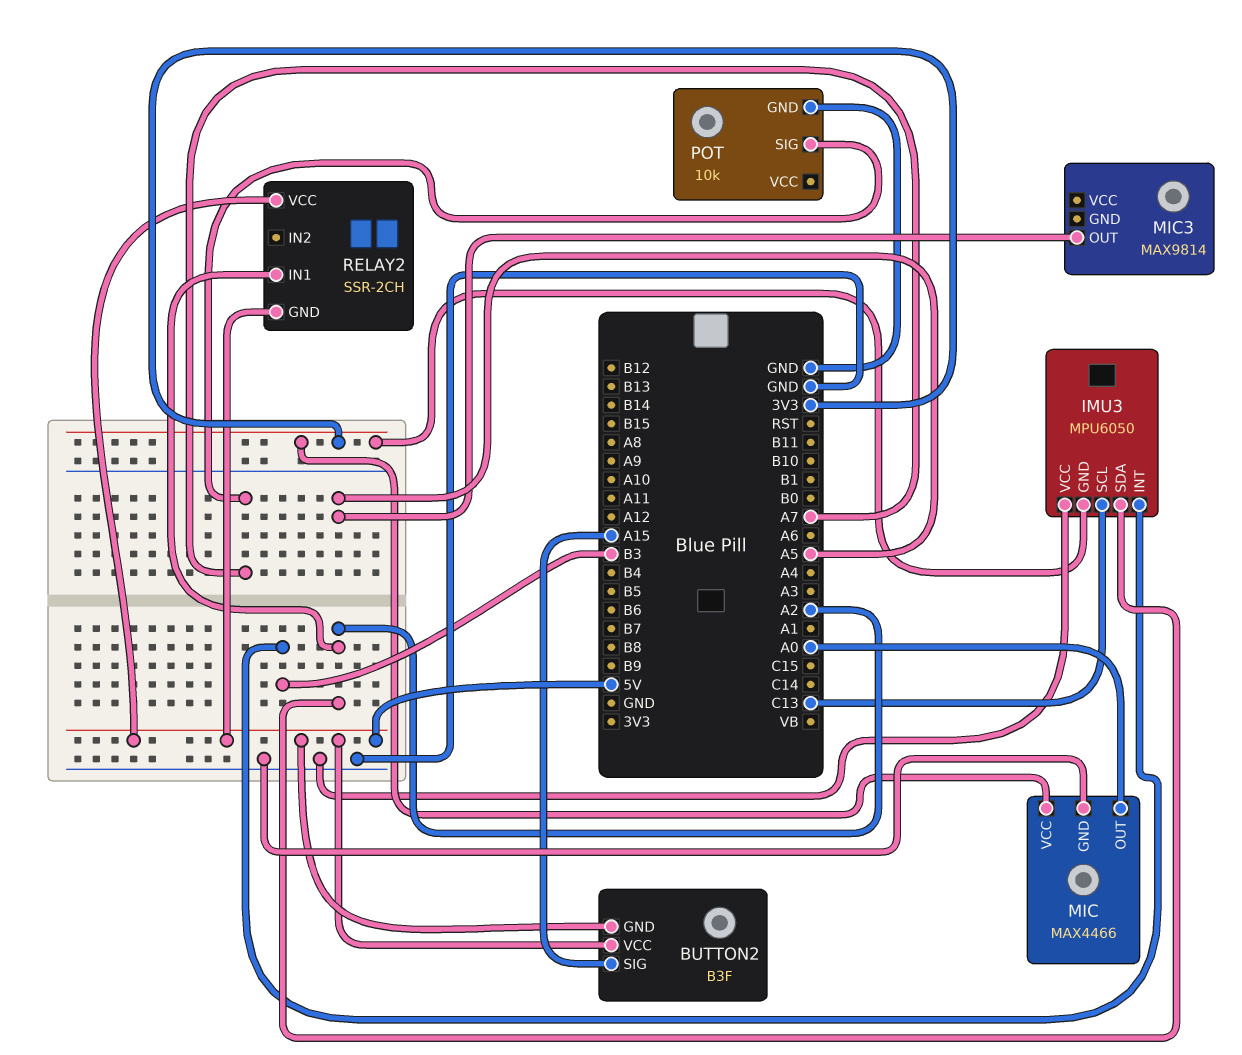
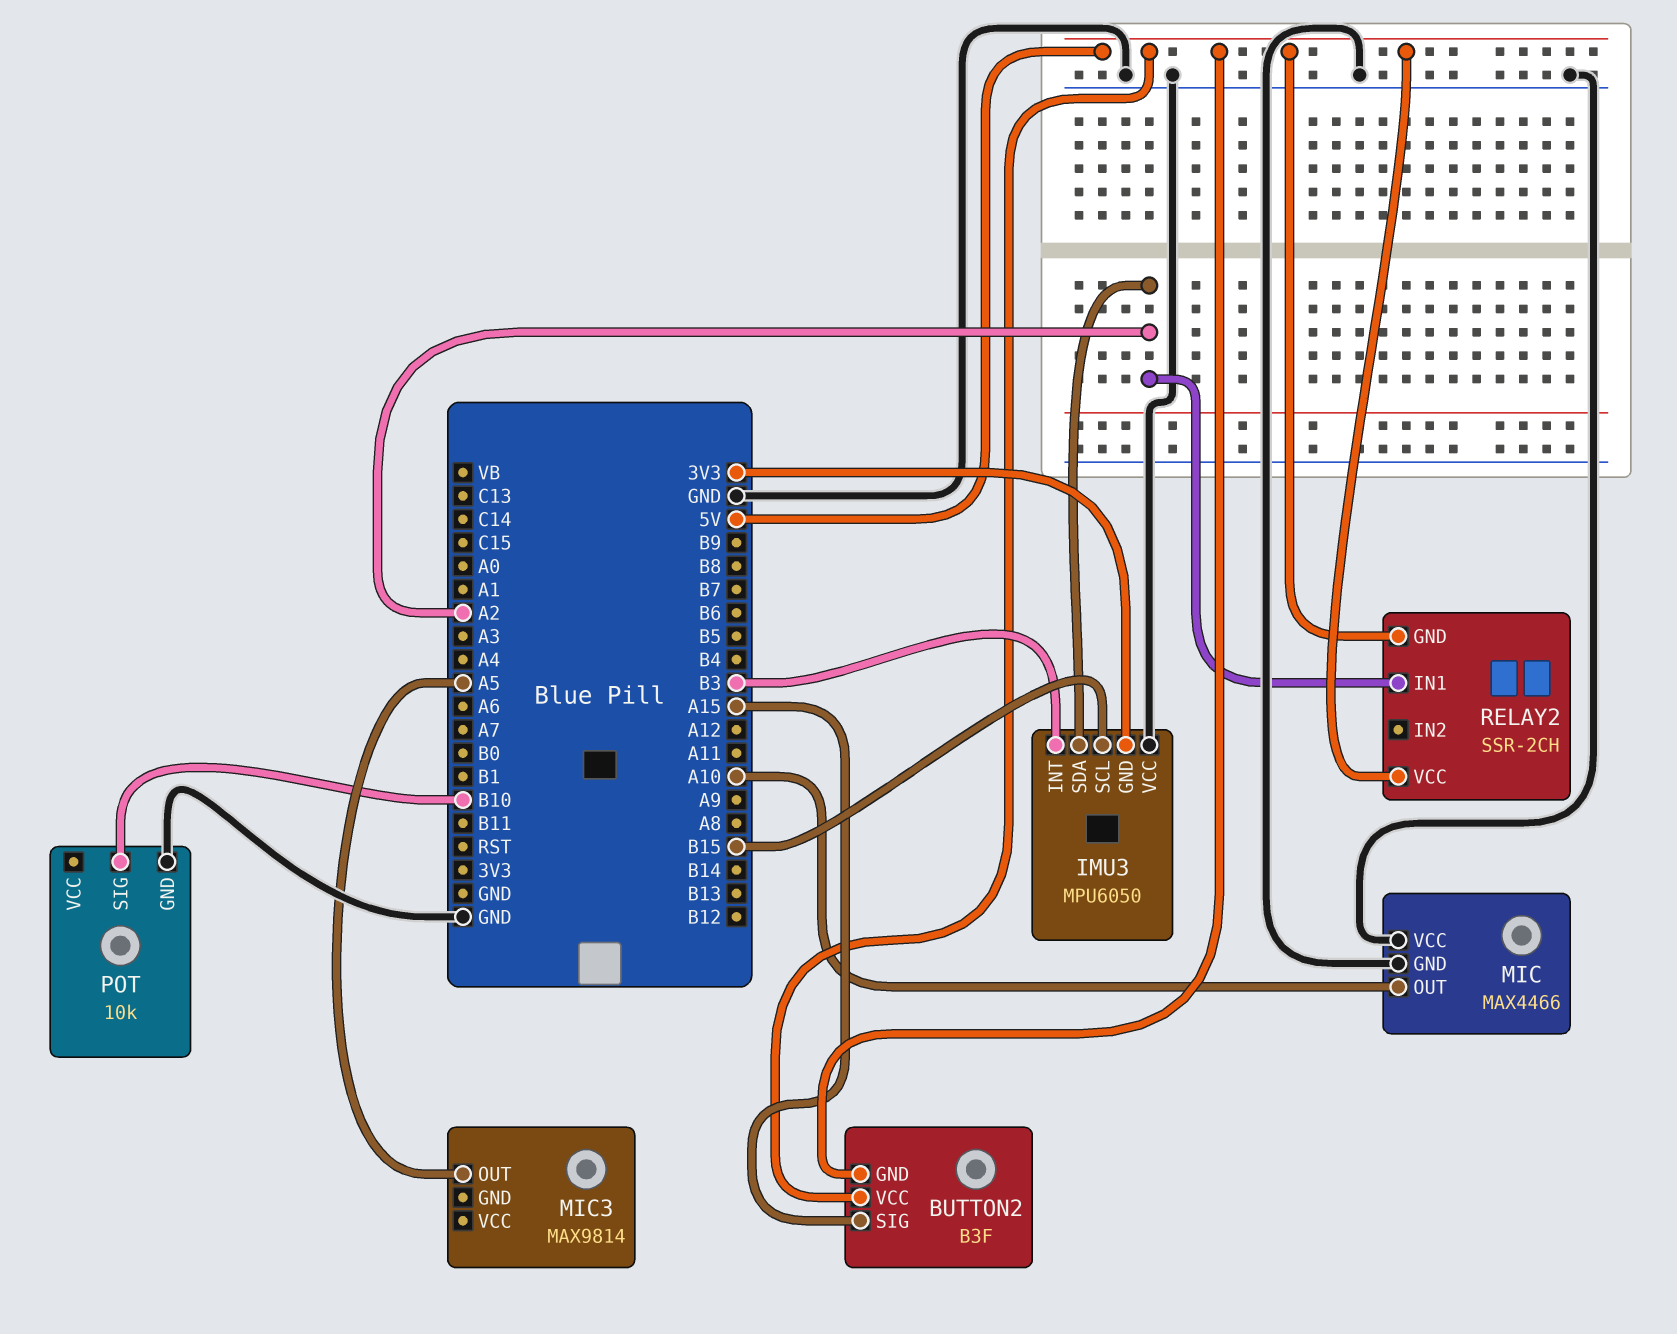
IMU3 pin SCL: C13 -> B15
MIC pin OUT: A0 -> A10
MIC pin VCC: 3V3 -> GND
POT pin SIG: A7 -> B10

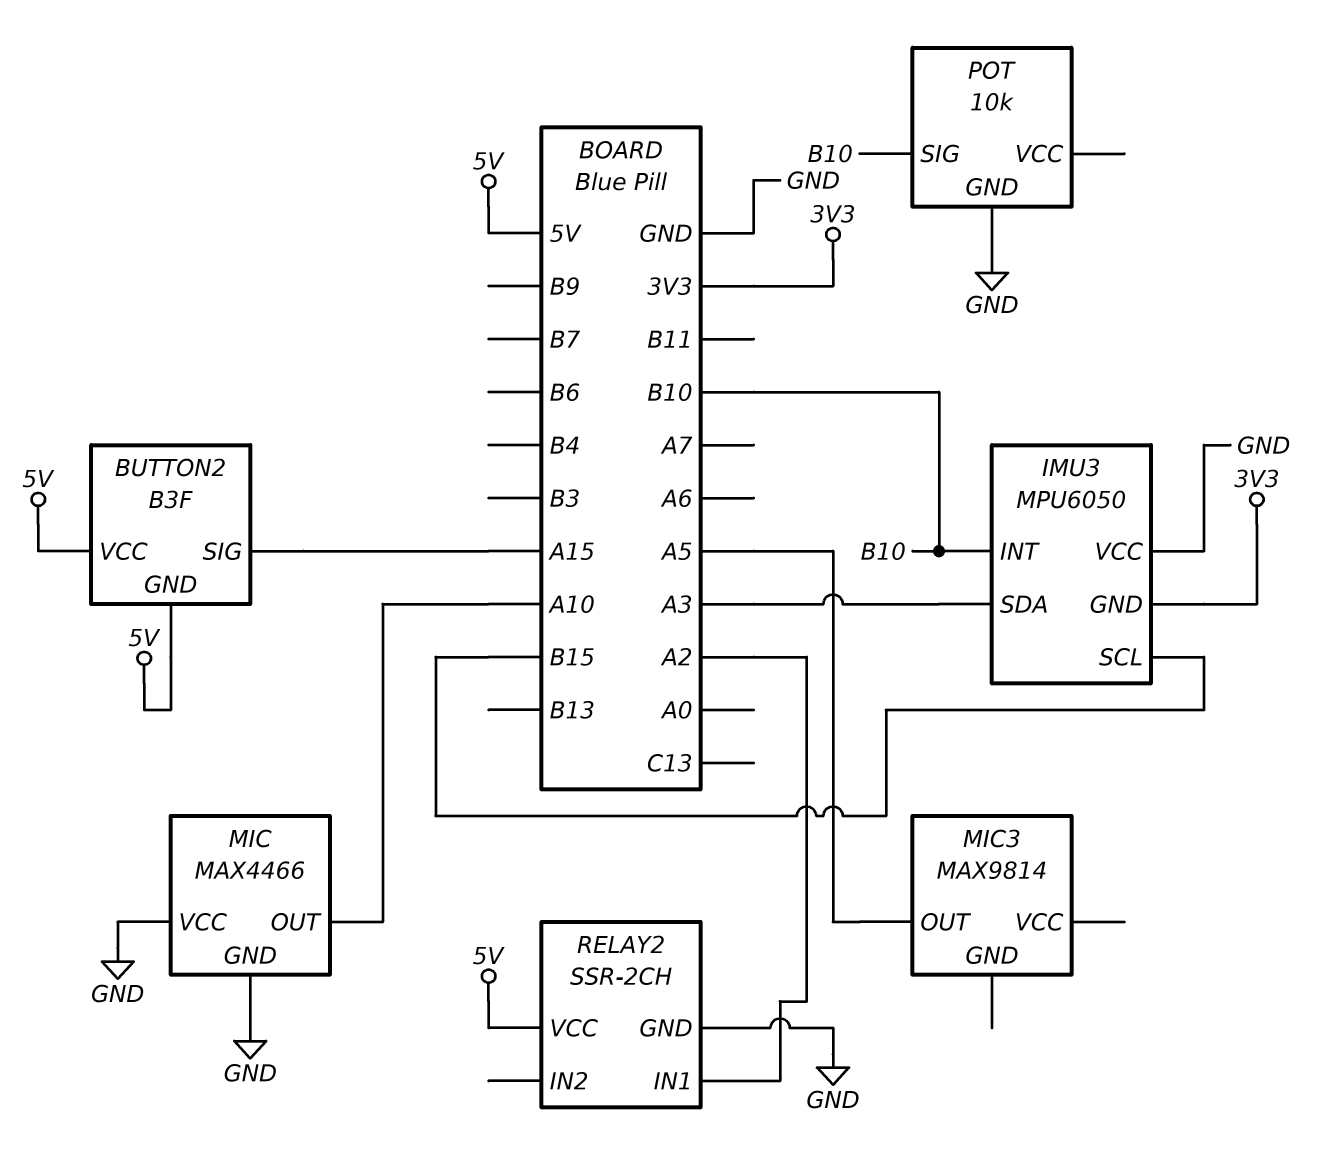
IMU3 pin INT: B3 -> B10
IMU3 pin SDA: A2 -> A3
RELAY2 pin GND: 5V -> GND

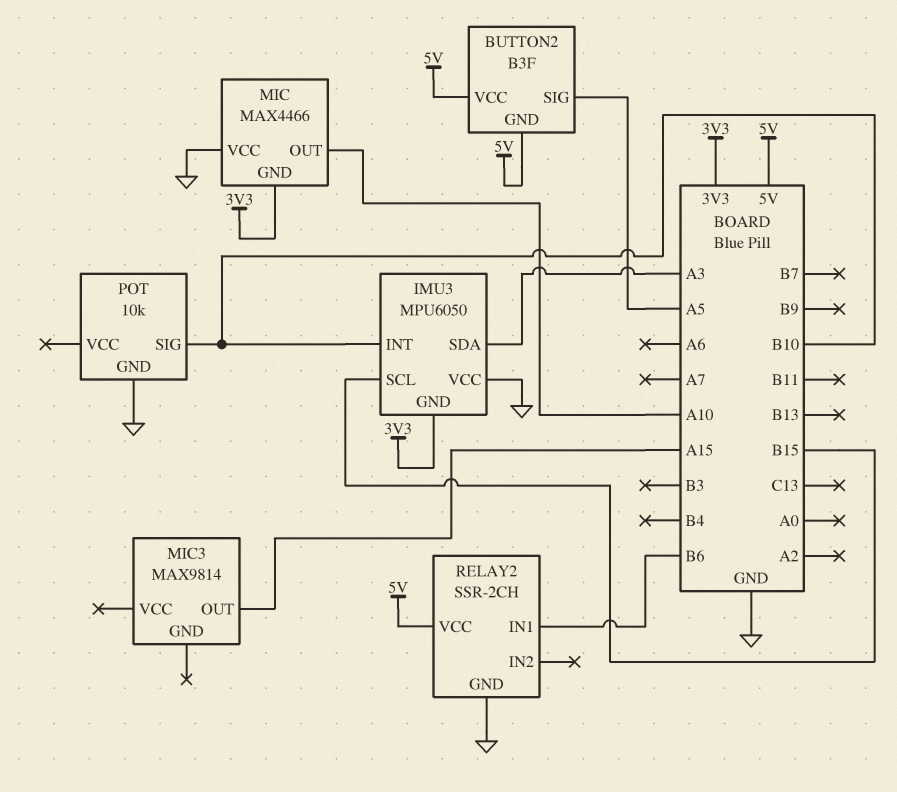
BUTTON2 pin SIG: A15 -> A5
MIC pin GND: GND -> 3V3
MIC3 pin OUT: A5 -> A15
RELAY2 pin IN1: A2 -> B6

